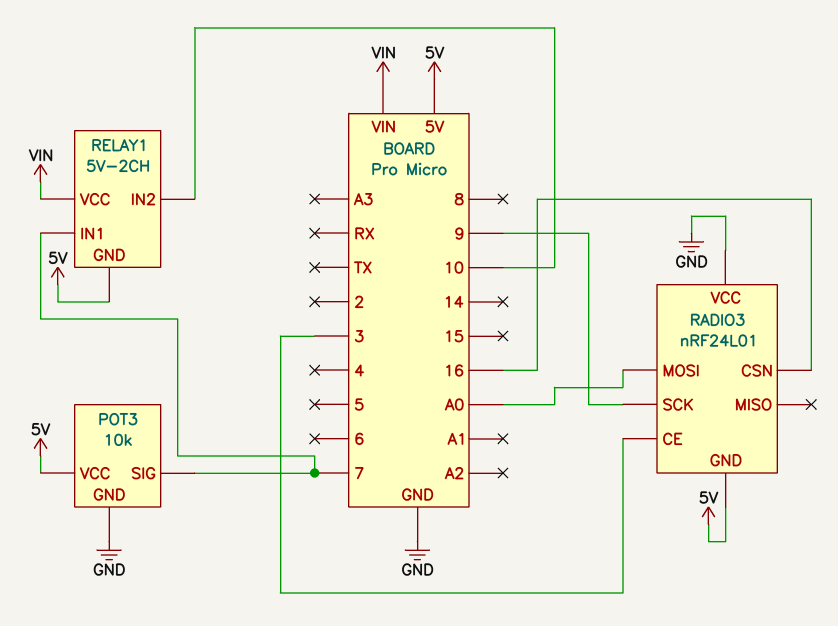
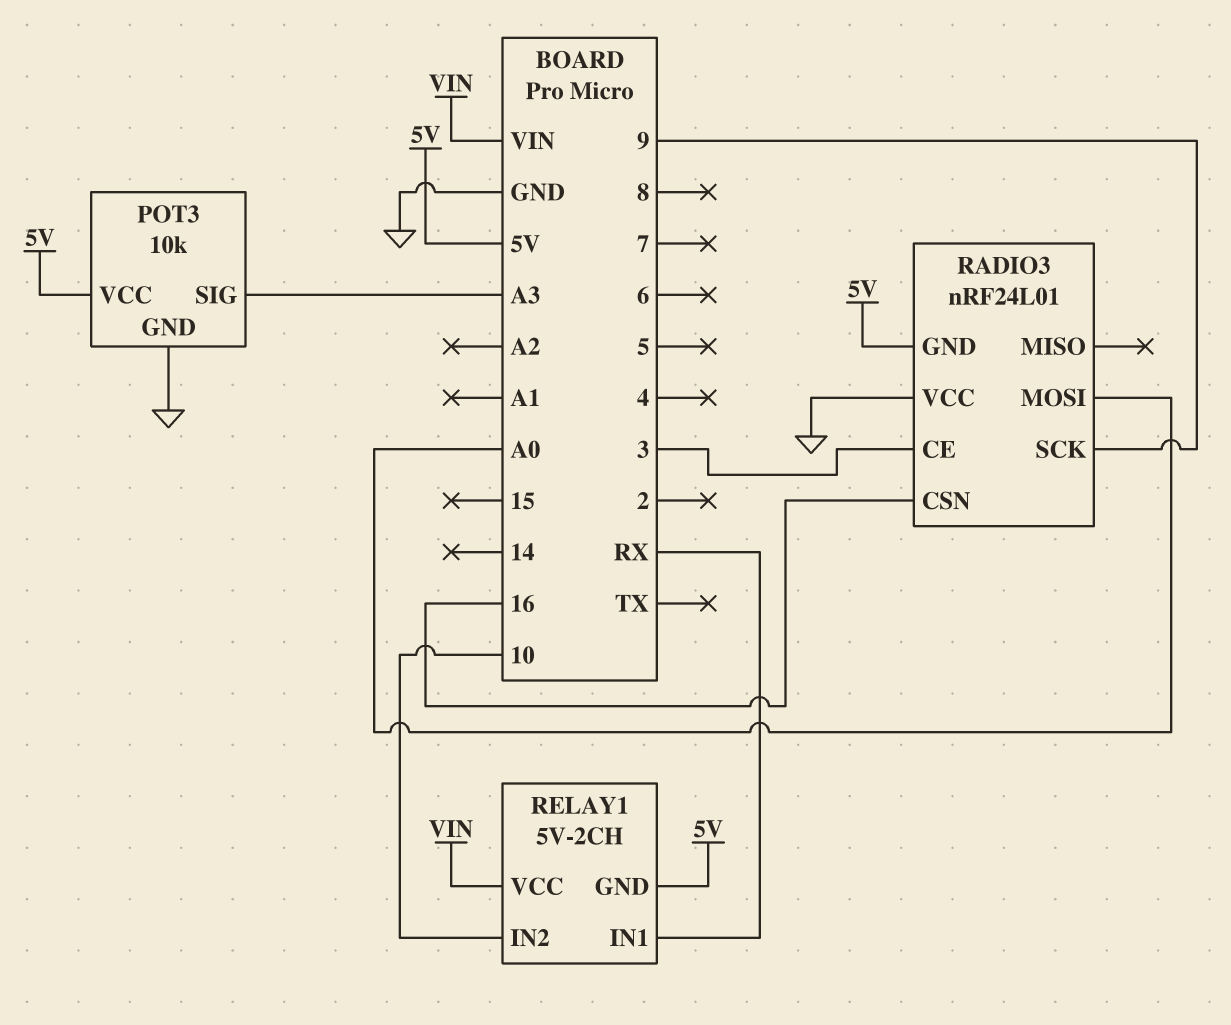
POT3 pin SIG: 7 -> A3
RELAY1 pin IN1: 7 -> RX

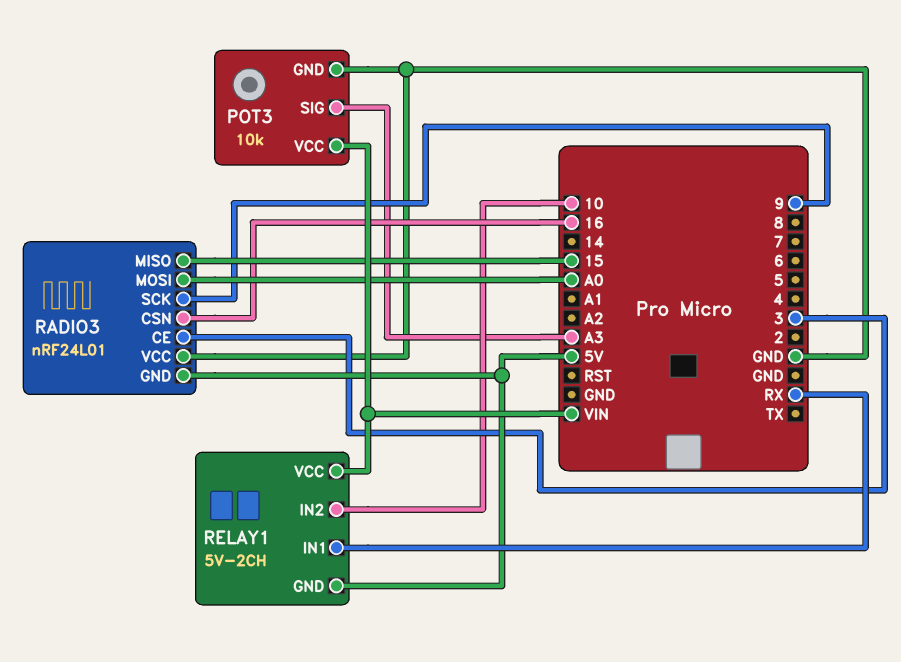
POT3 pin VCC: 5V -> VIN
RADIO3 pin MISO: none -> 15

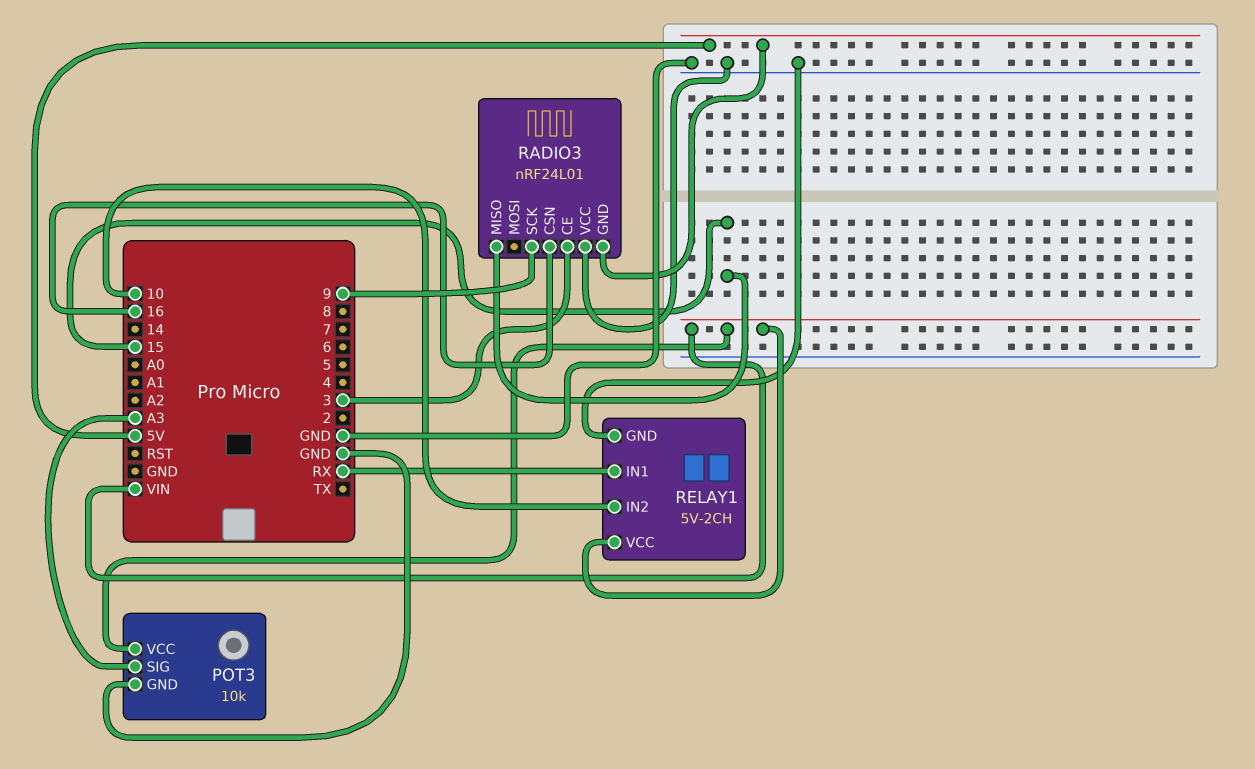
RADIO3 pin MOSI: A0 -> none
RELAY1 pin GND: 5V -> GND

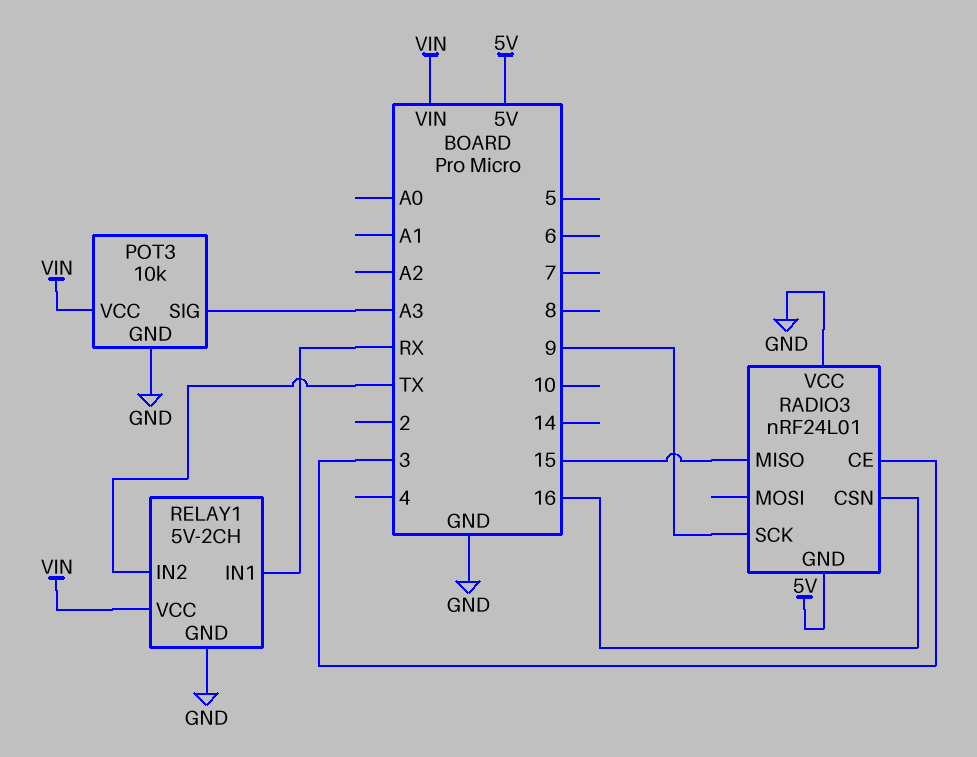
RELAY1 pin IN2: 10 -> TX

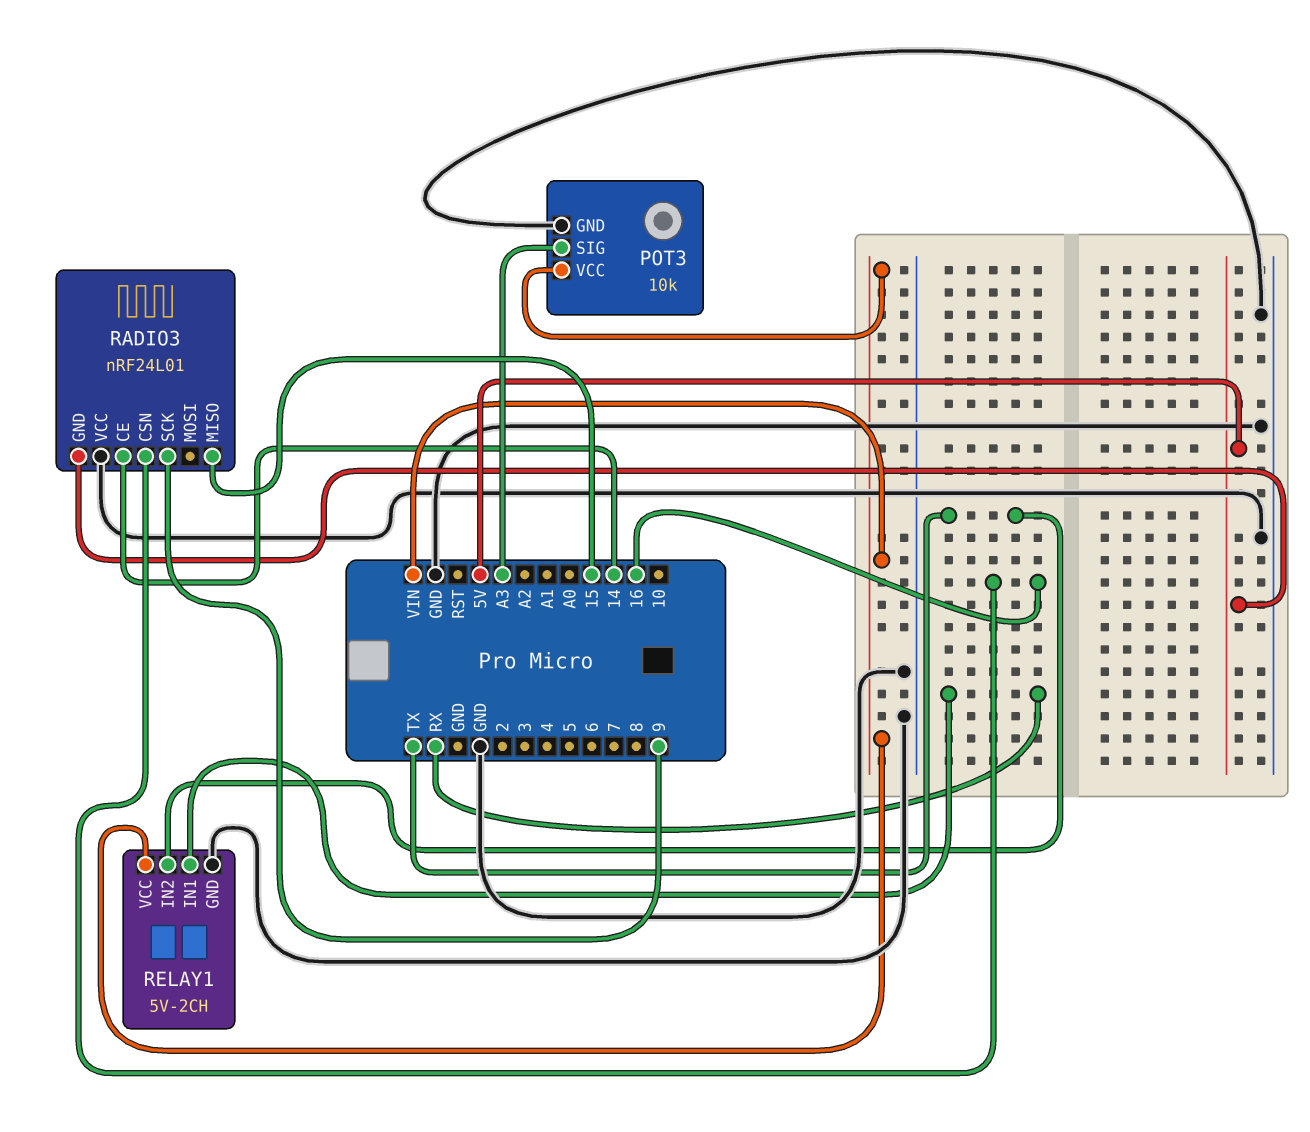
RADIO3 pin CE: 3 -> 14

